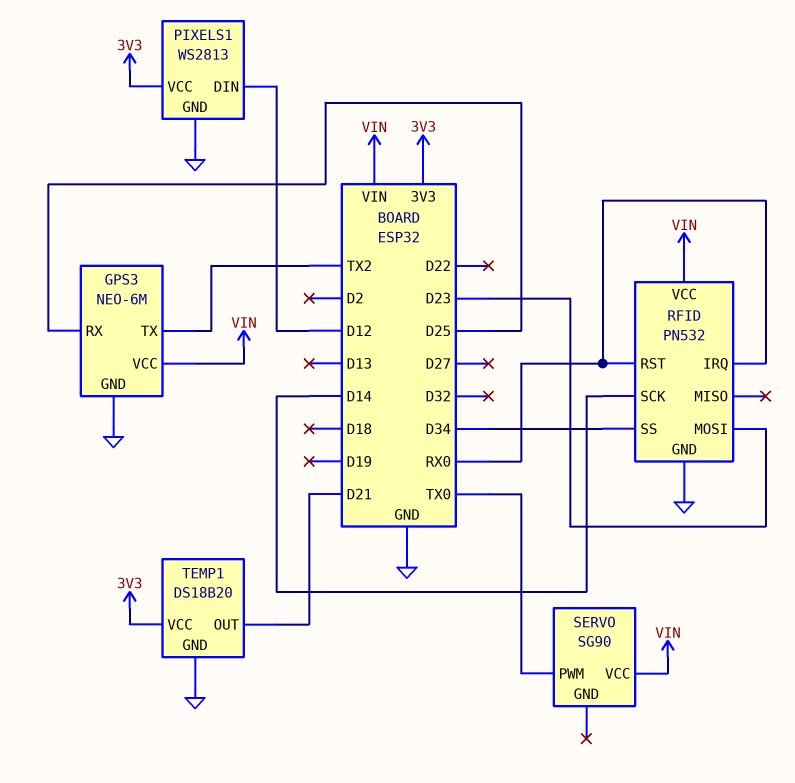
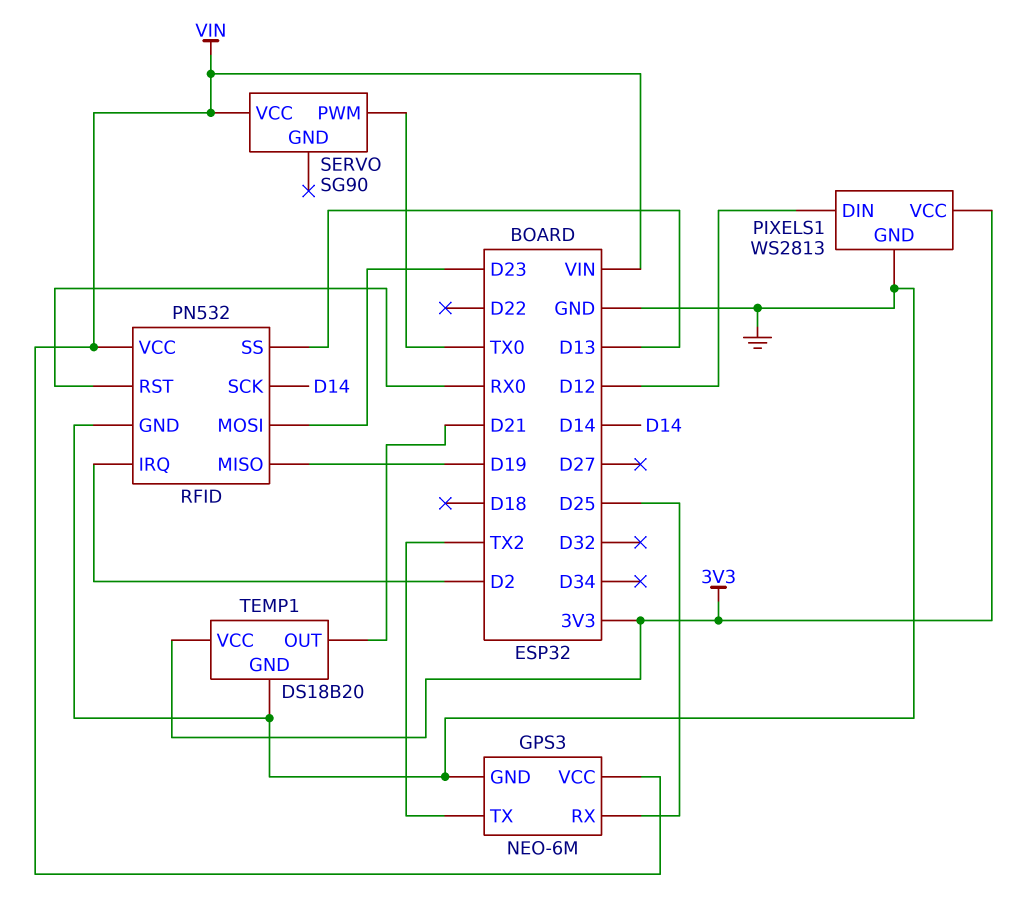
RFID pin IRQ: RX0 -> D2
RFID pin MISO: none -> D19
RFID pin SS: D34 -> D13

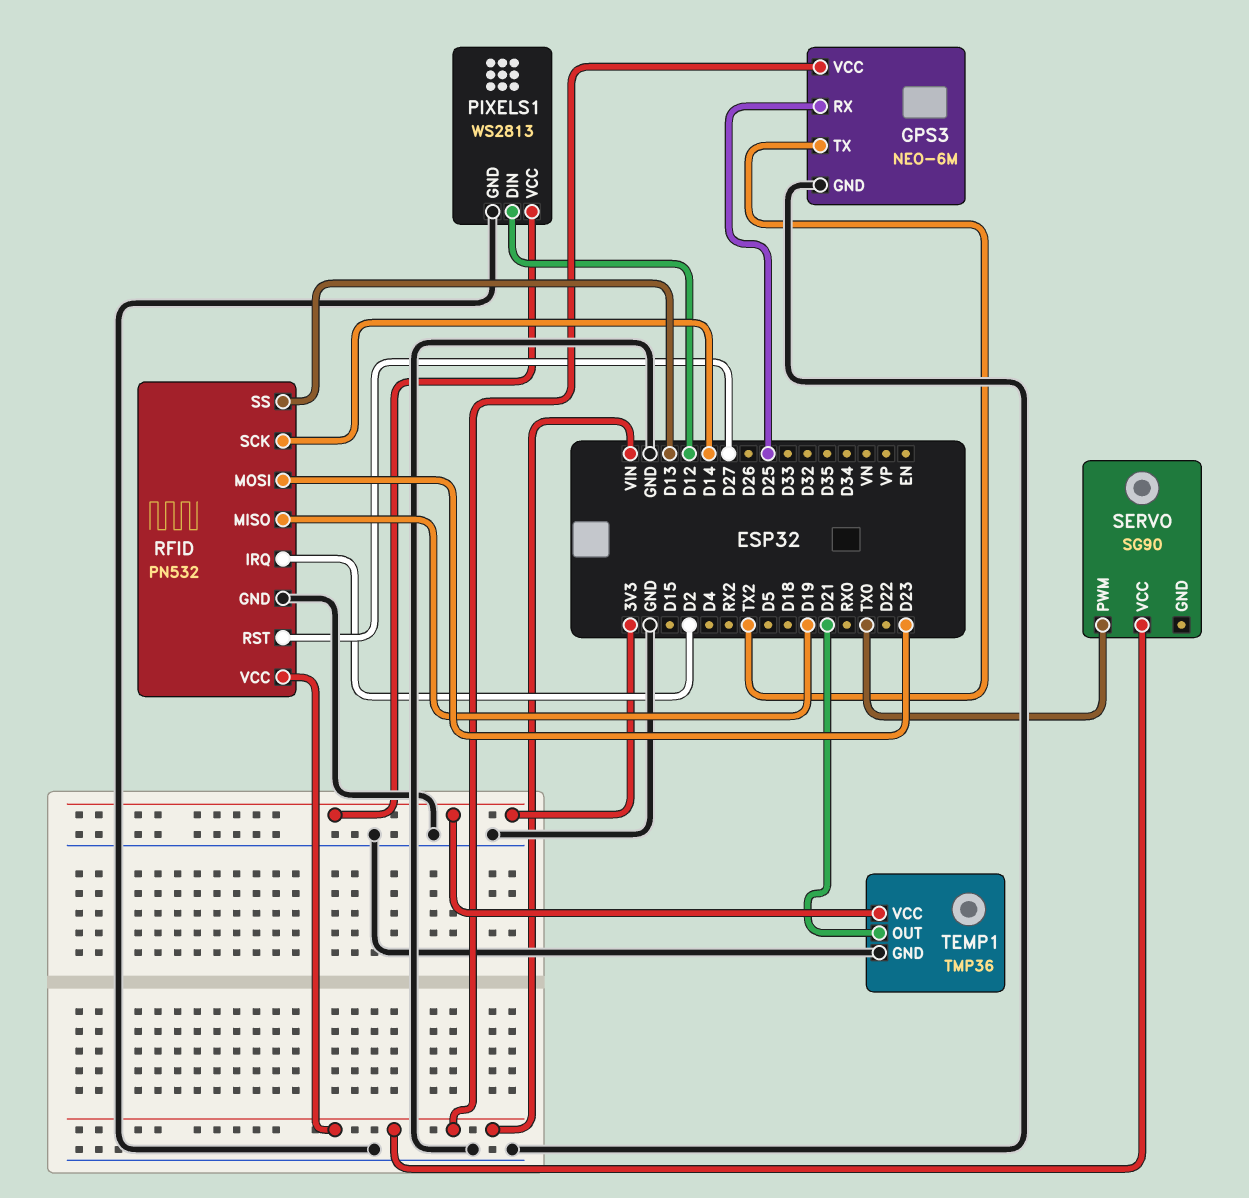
RFID pin RST: RX0 -> D27
TEMP1: DS18B20 -> TMP36

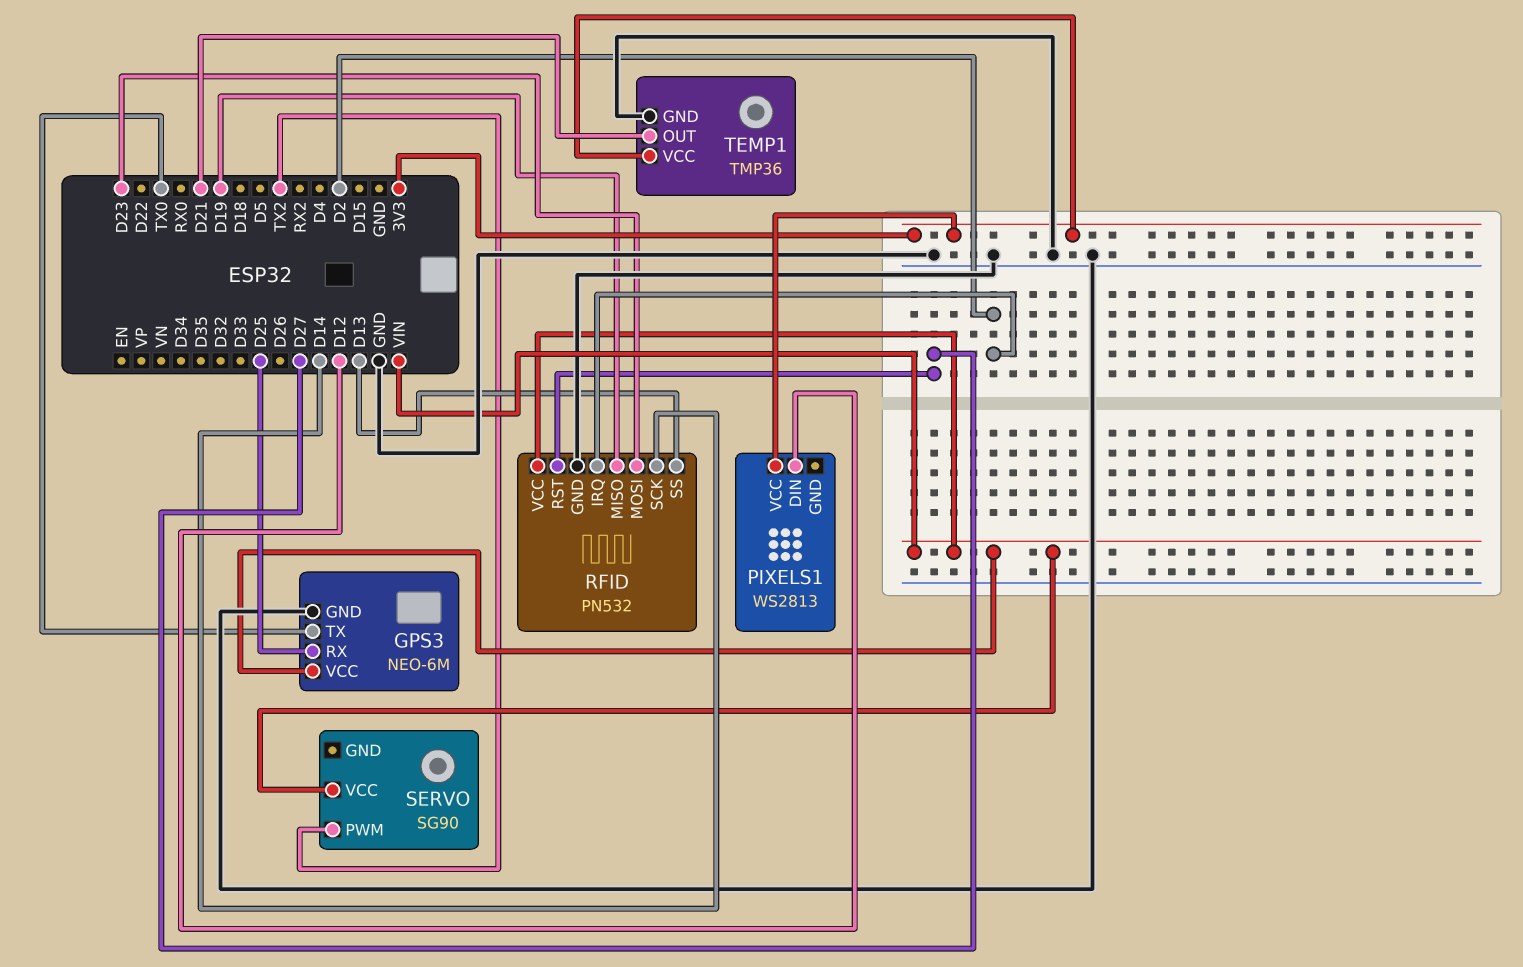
GPS3 pin TX: TX2 -> TX0
PIXELS1 pin GND: GND -> none
SERVO pin PWM: TX0 -> TX2

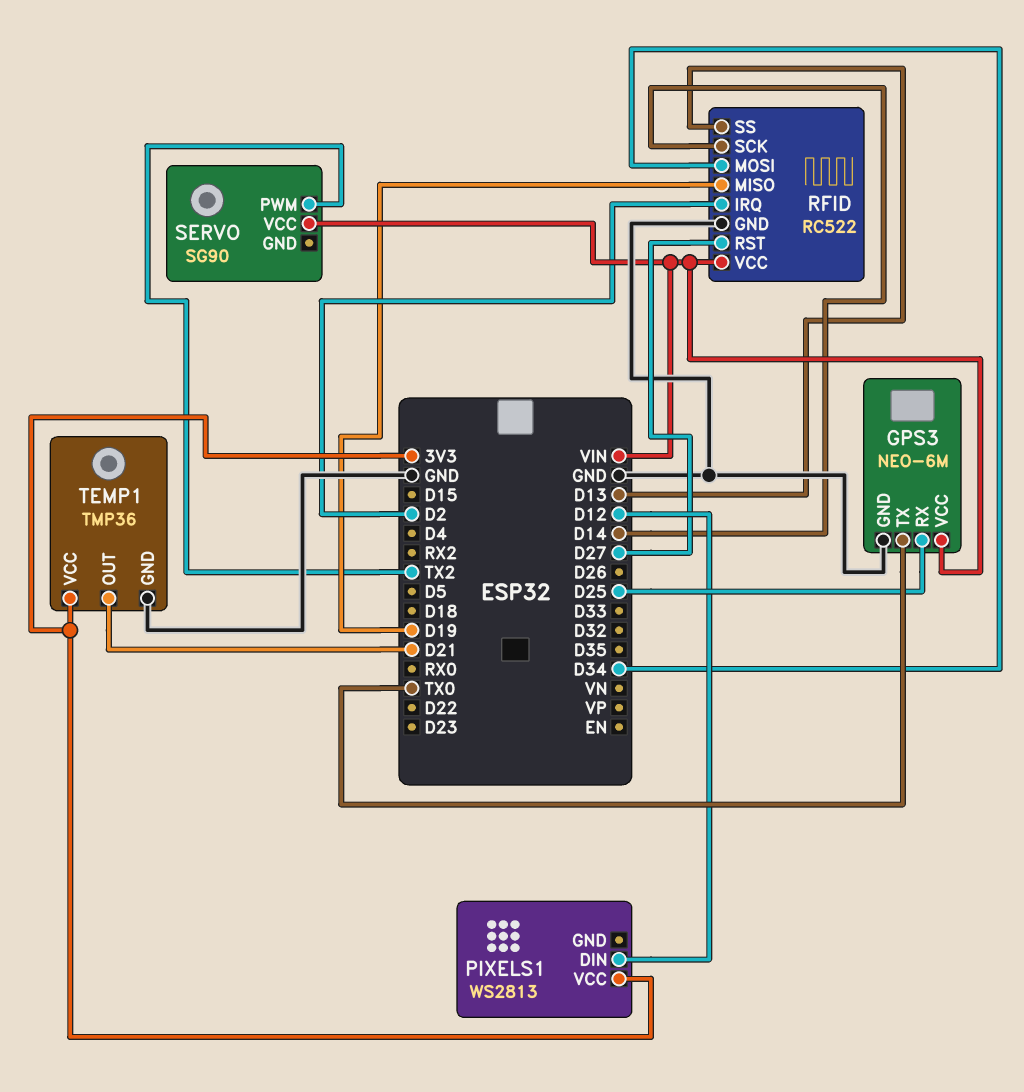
RFID: PN532 -> RC522
RFID pin MOSI: D23 -> D34

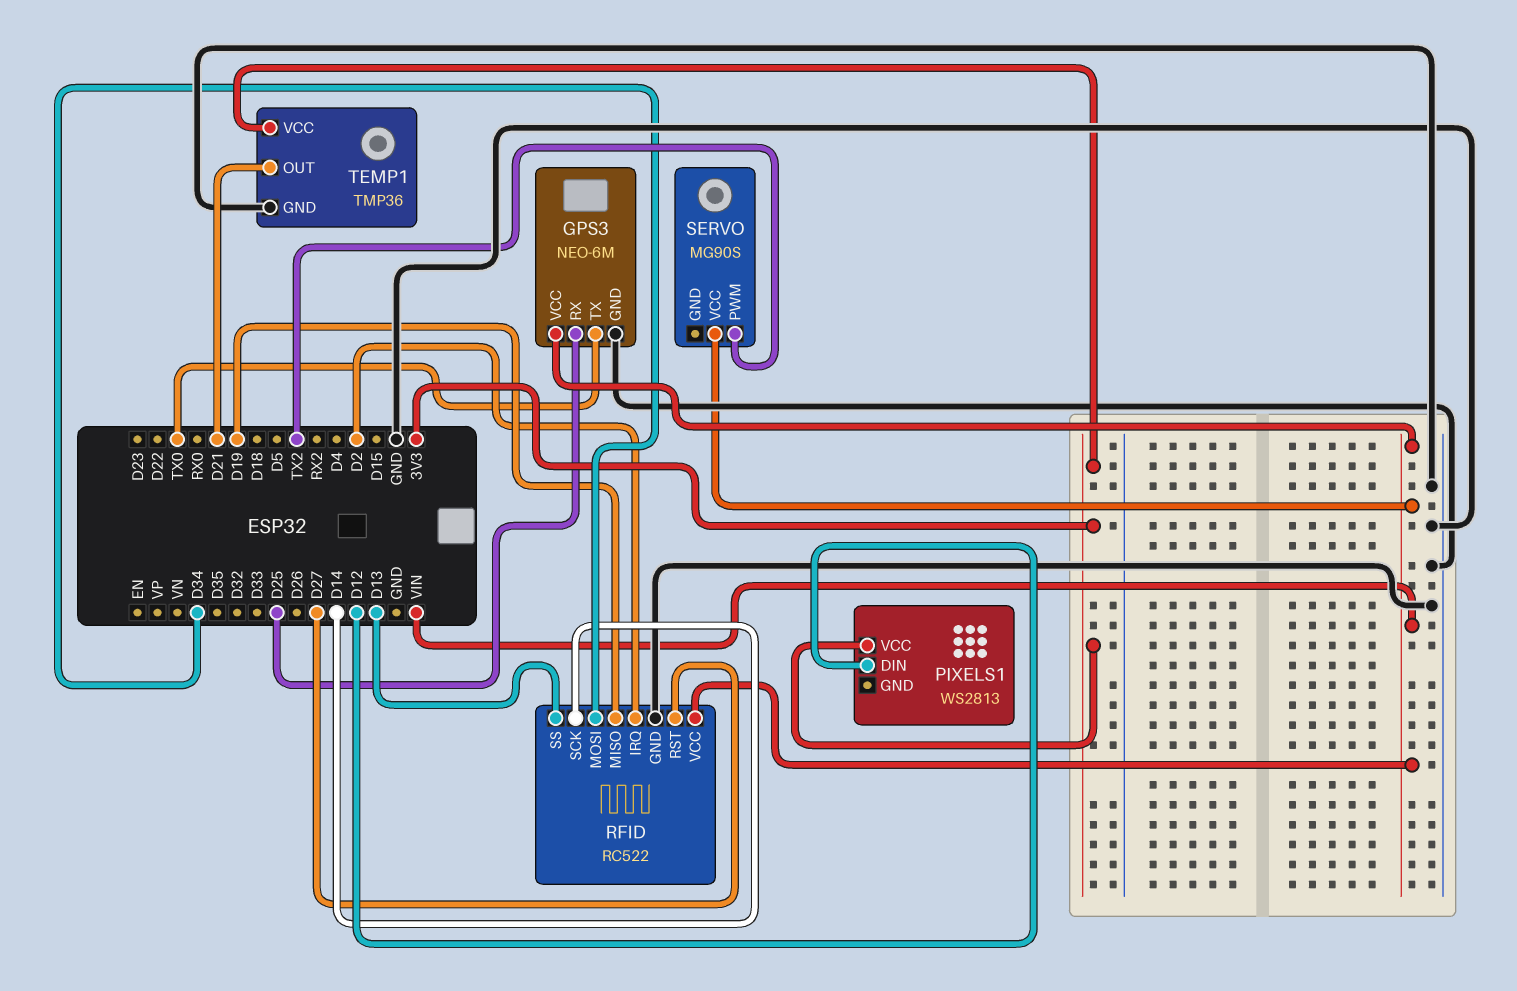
SERVO: SG90 -> MG90S

